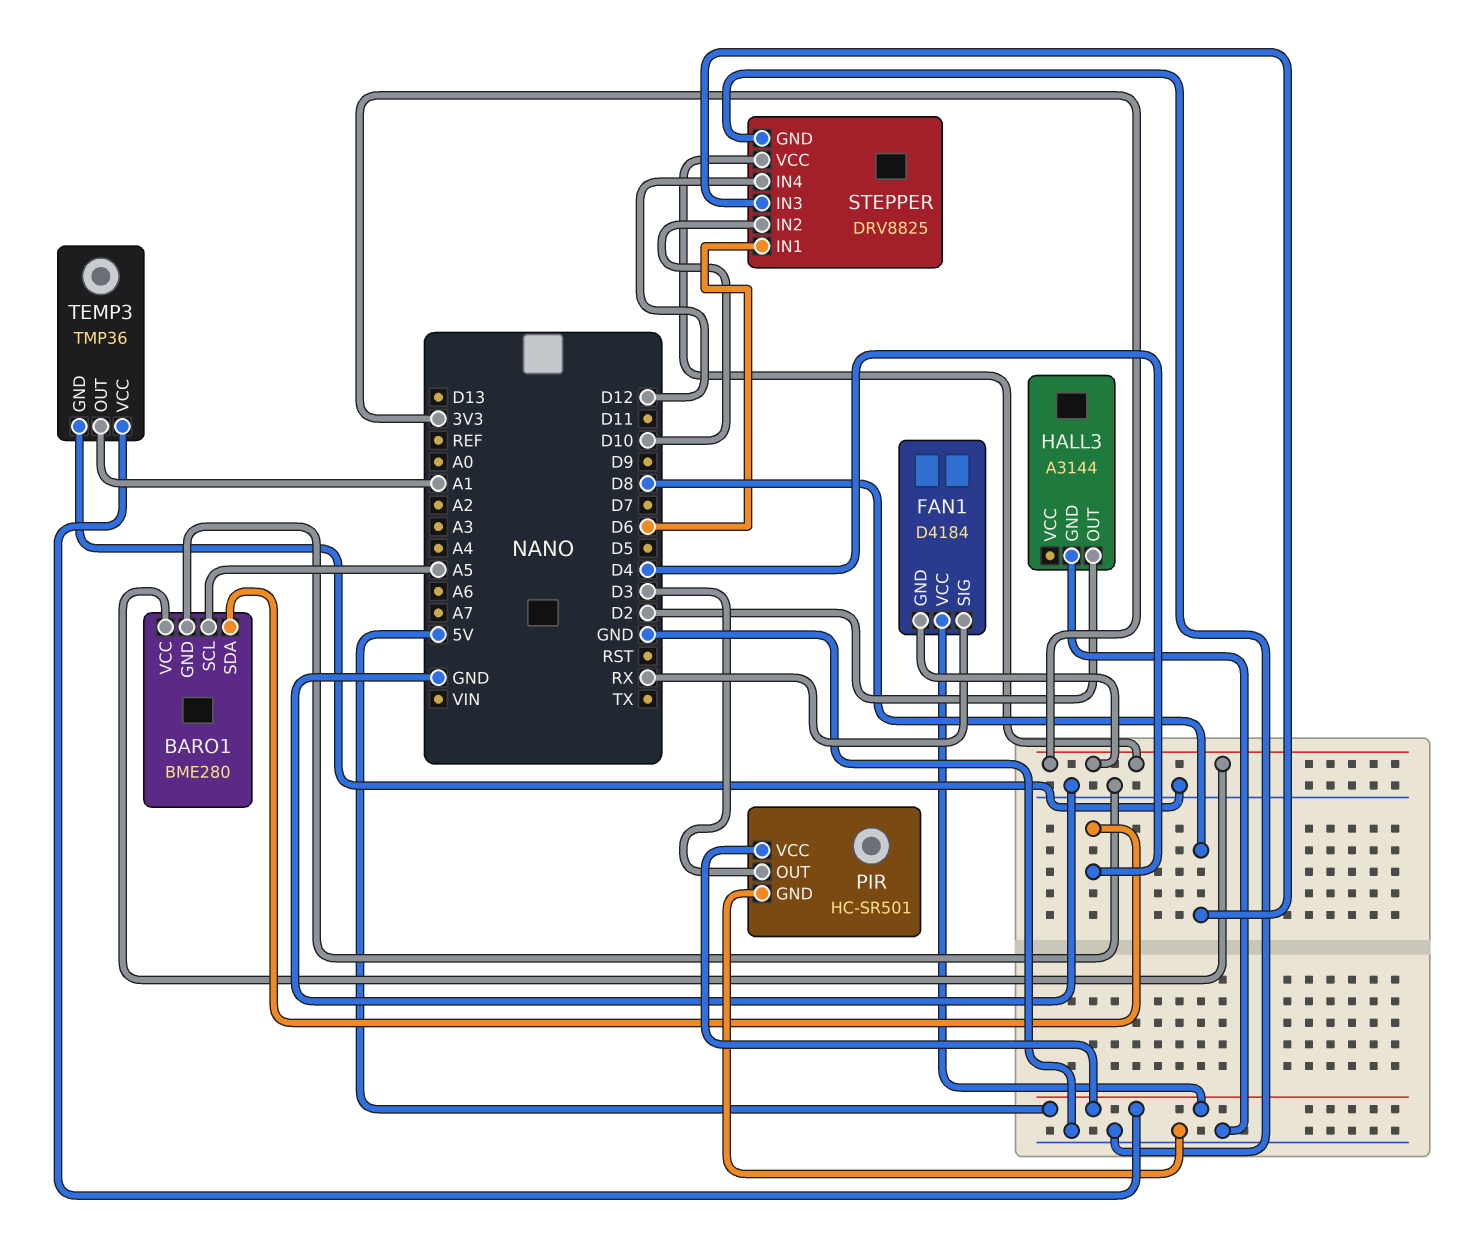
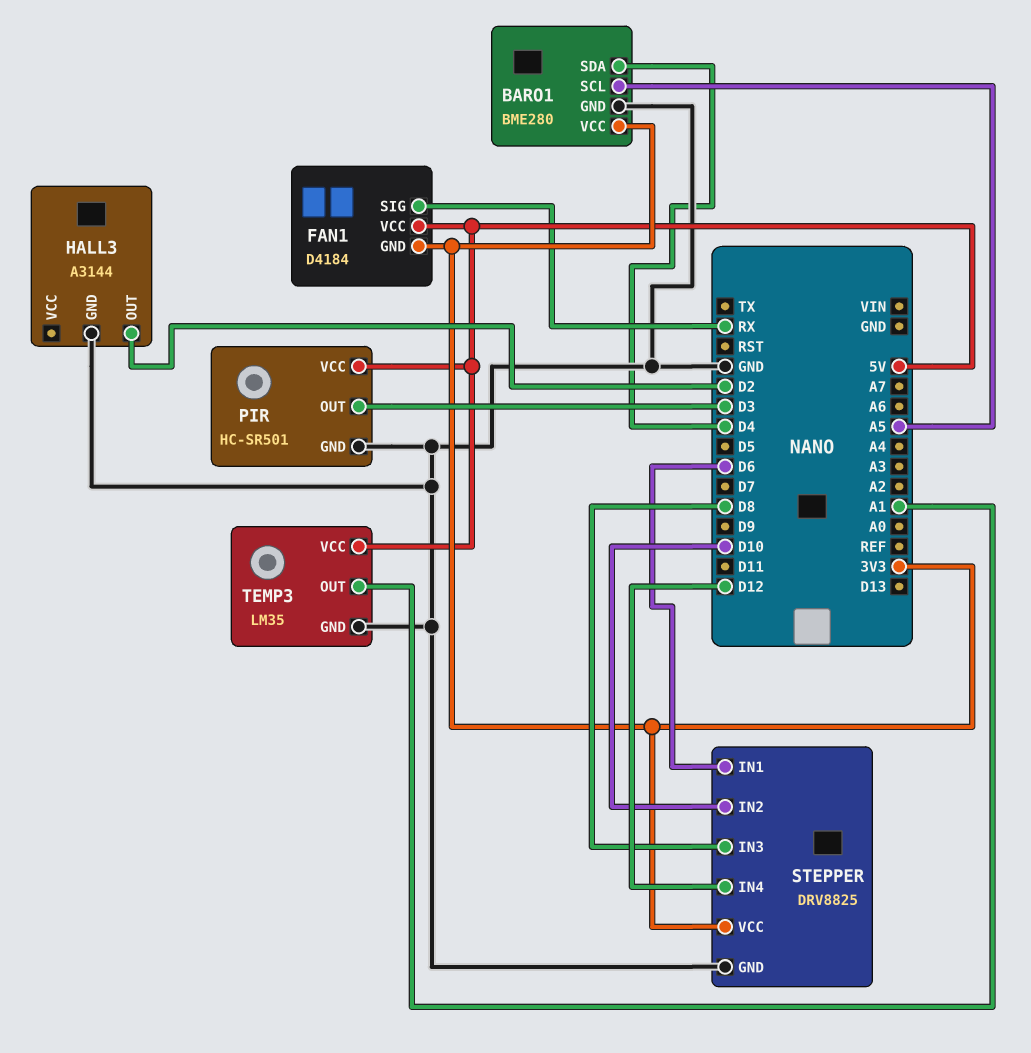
TEMP3: TMP36 -> LM35

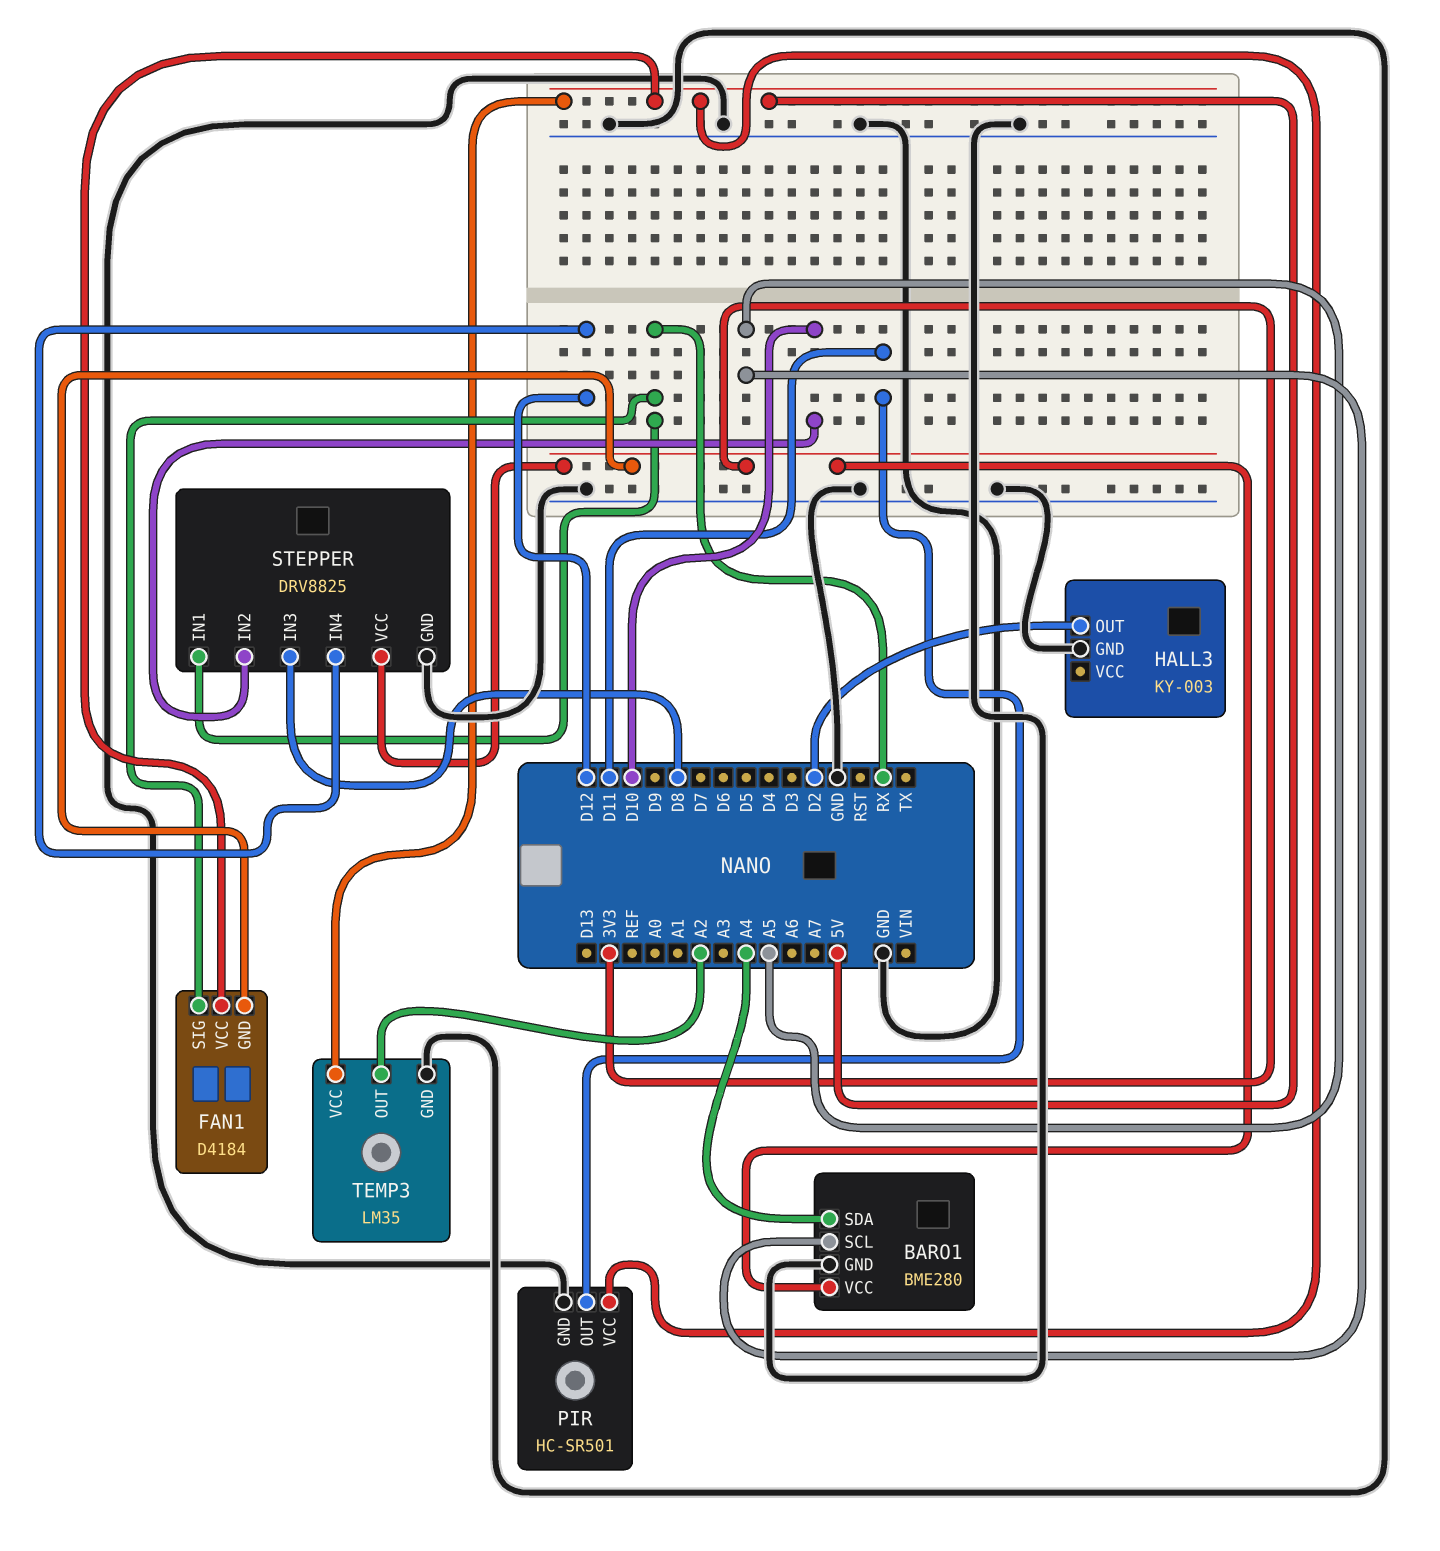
BARO1 pin SDA: D4 -> A4
HALL3: A3144 -> KY-003
PIR pin OUT: D3 -> D11
STEPPER pin IN1: D6 -> RX
TEMP3 pin OUT: A1 -> A2

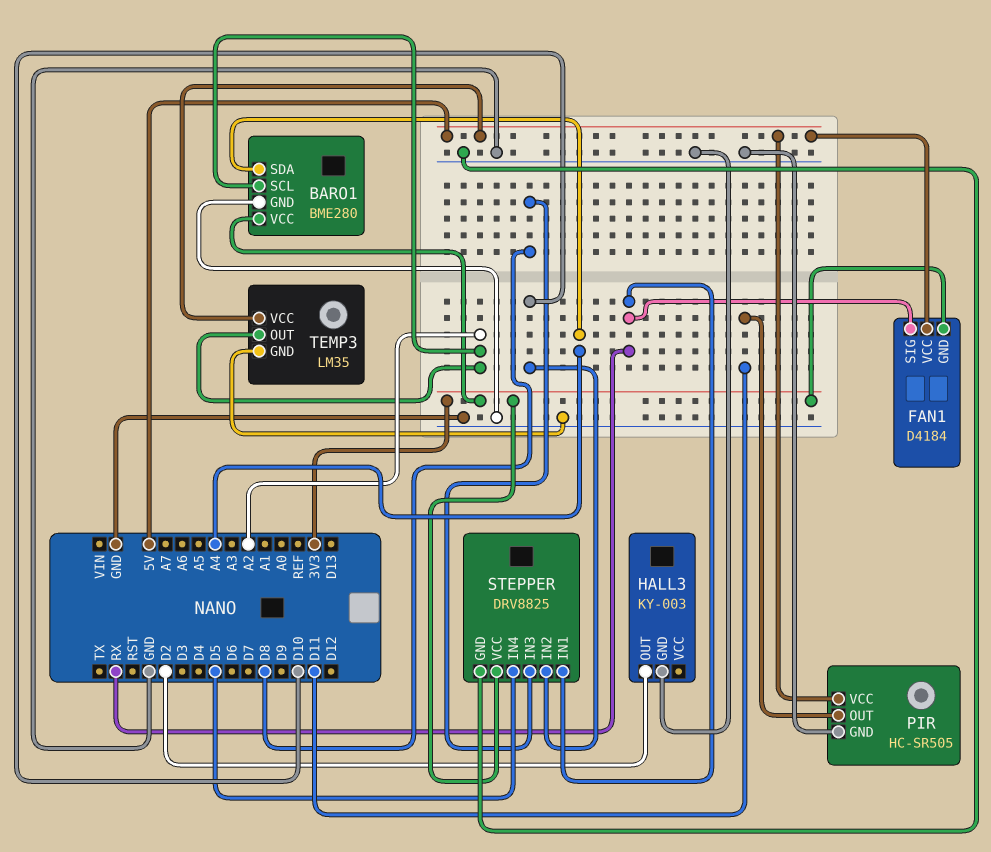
BARO1 pin SCL: A5 -> A2
PIR: HC-SR501 -> HC-SR505
STEPPER pin IN4: D12 -> D5

